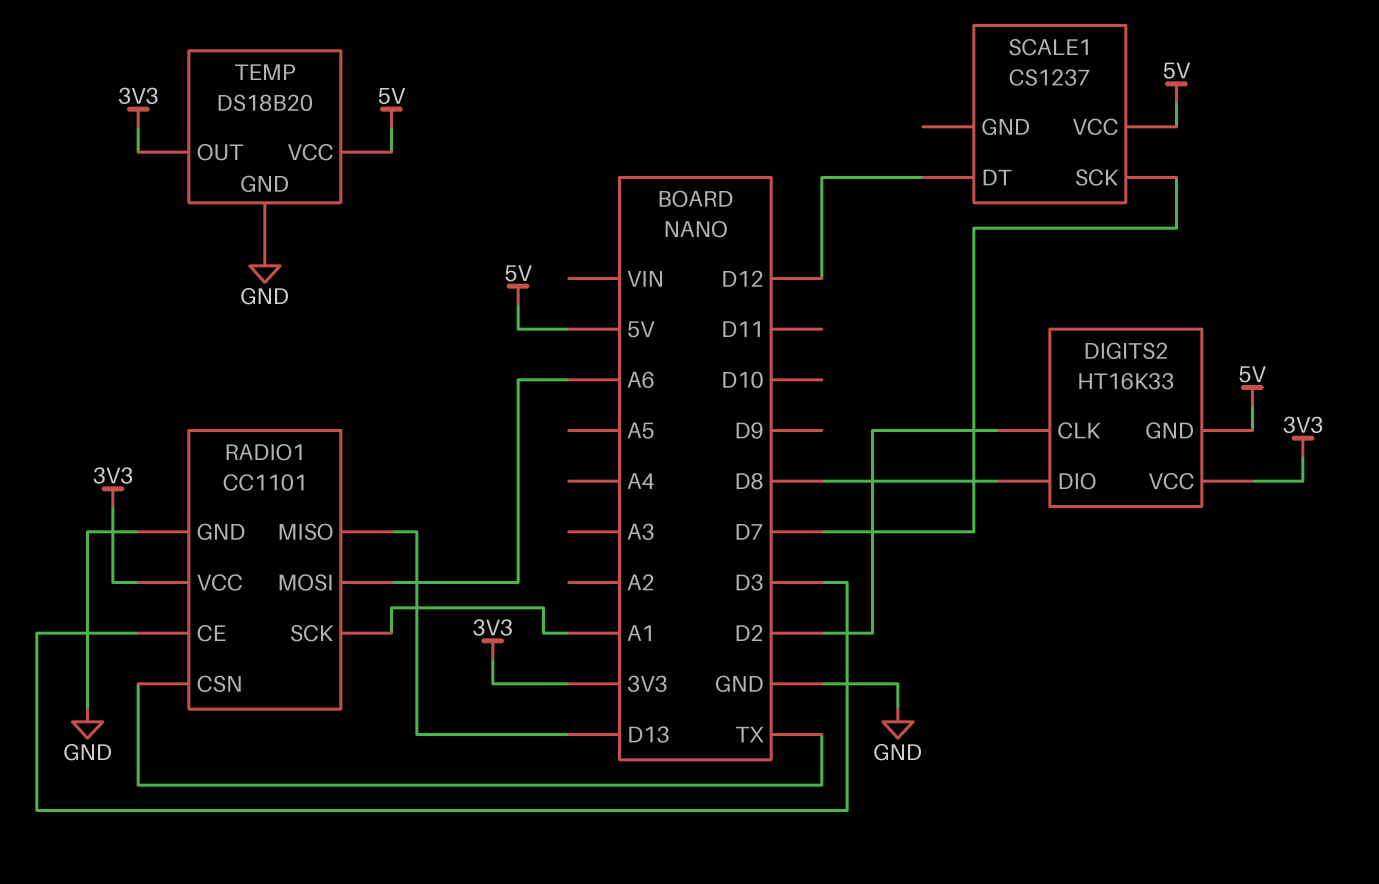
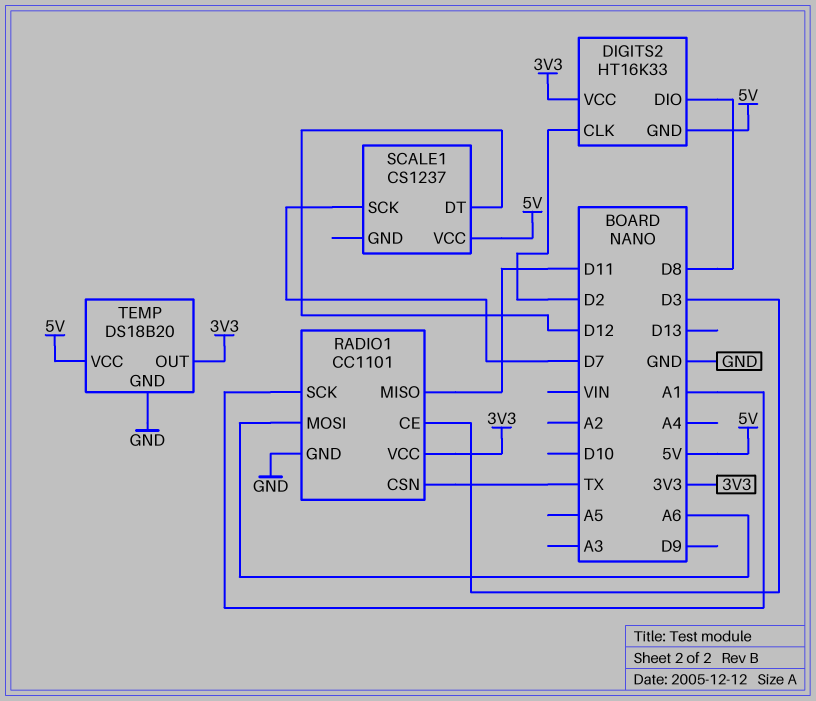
RADIO1 pin MISO: D13 -> D11

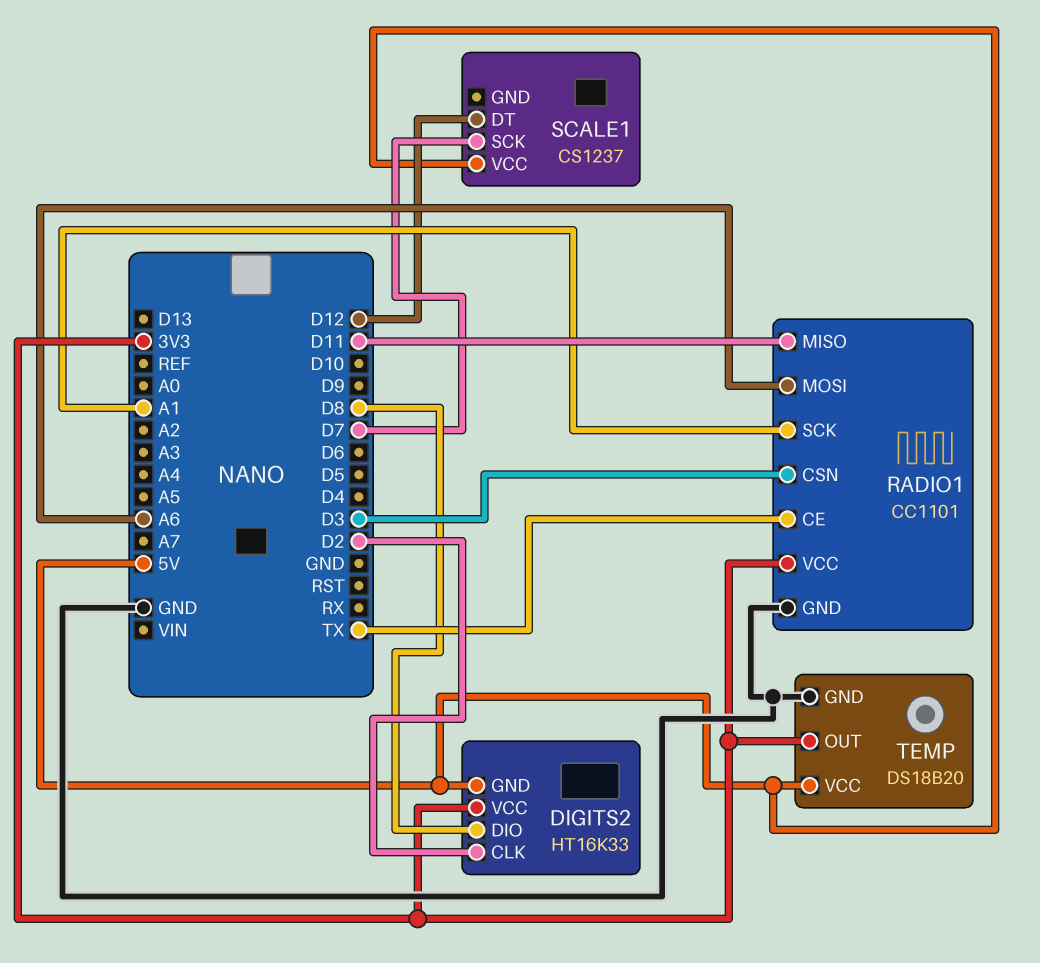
RADIO1 pin CE: D3 -> TX
RADIO1 pin CSN: TX -> D3

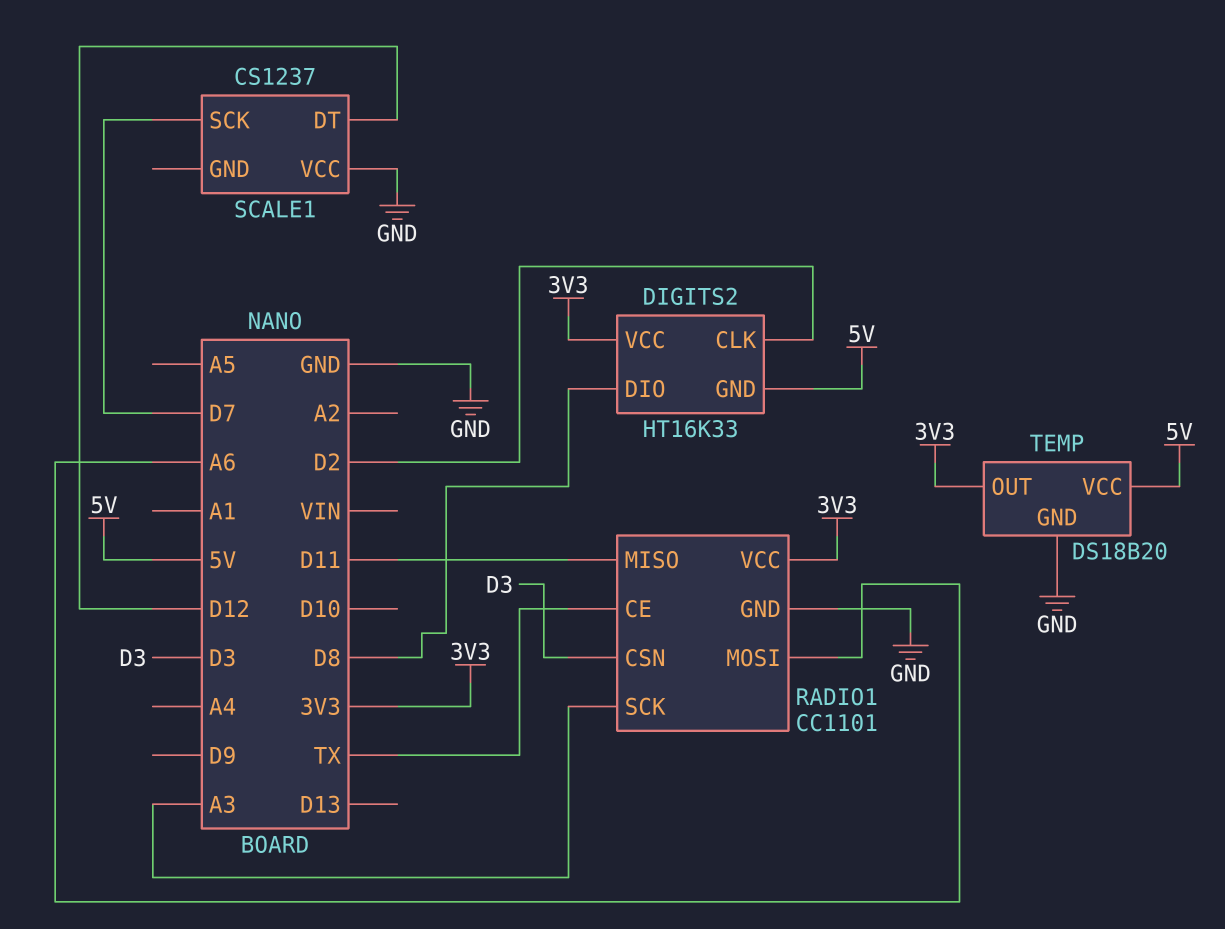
RADIO1 pin SCK: A1 -> A3
SCALE1 pin VCC: 5V -> GND

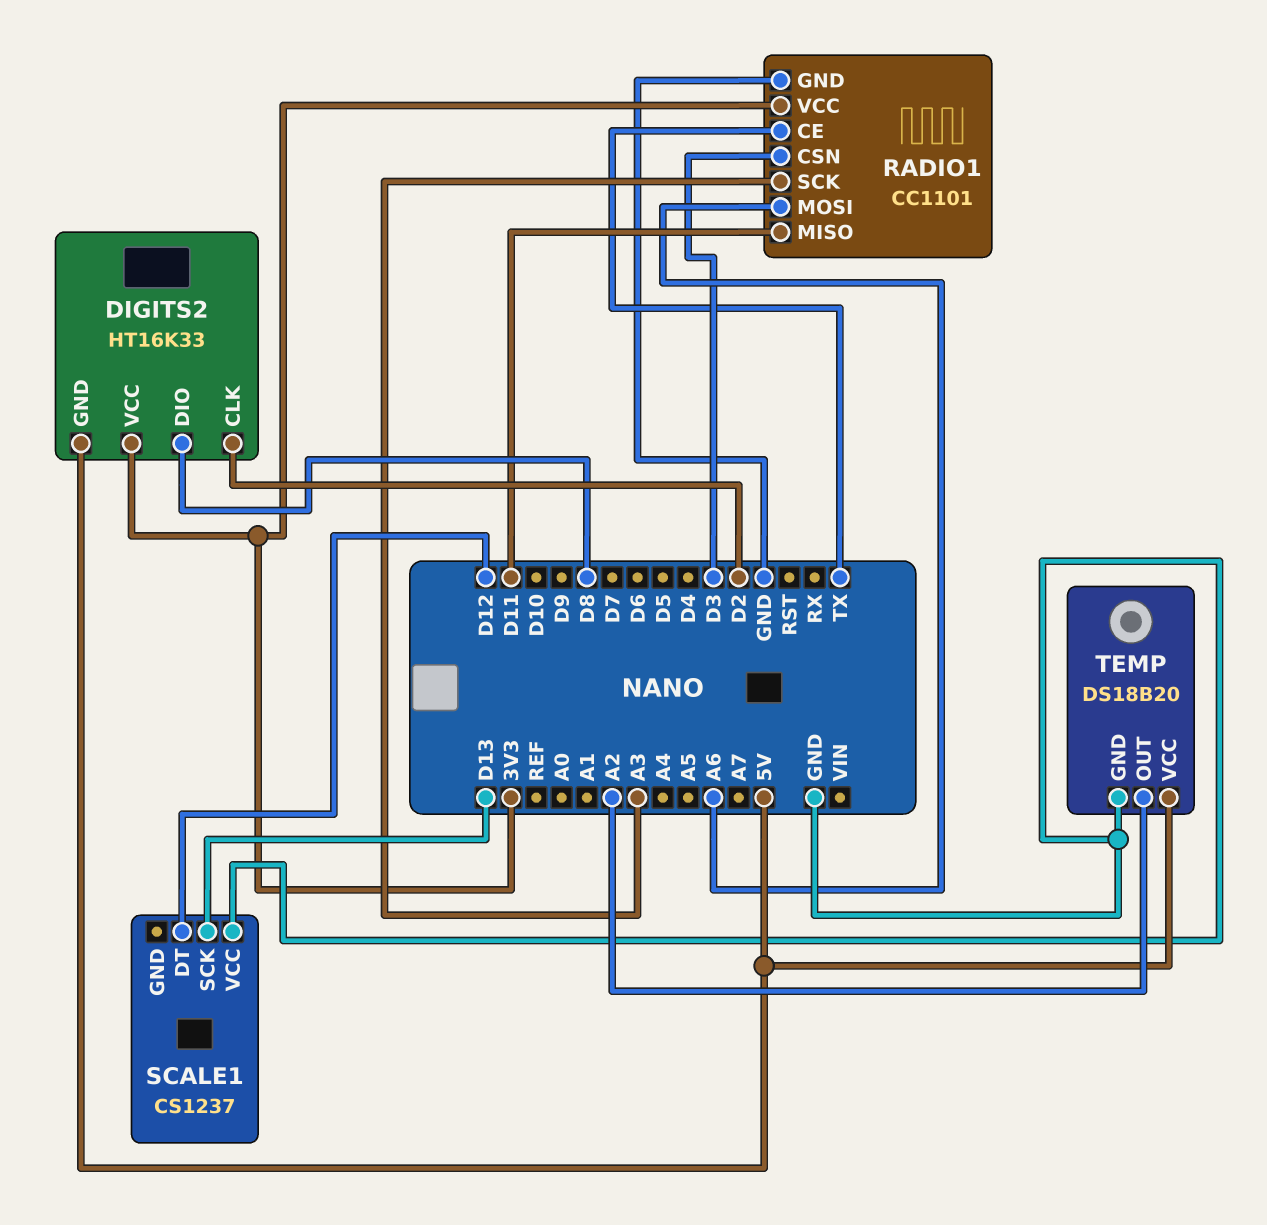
SCALE1 pin SCK: D7 -> D13
TEMP pin OUT: 3V3 -> A2

